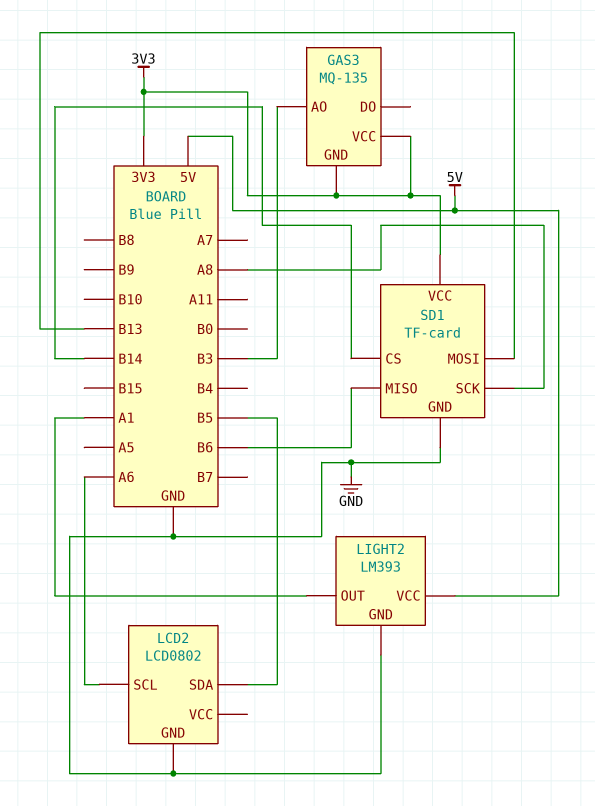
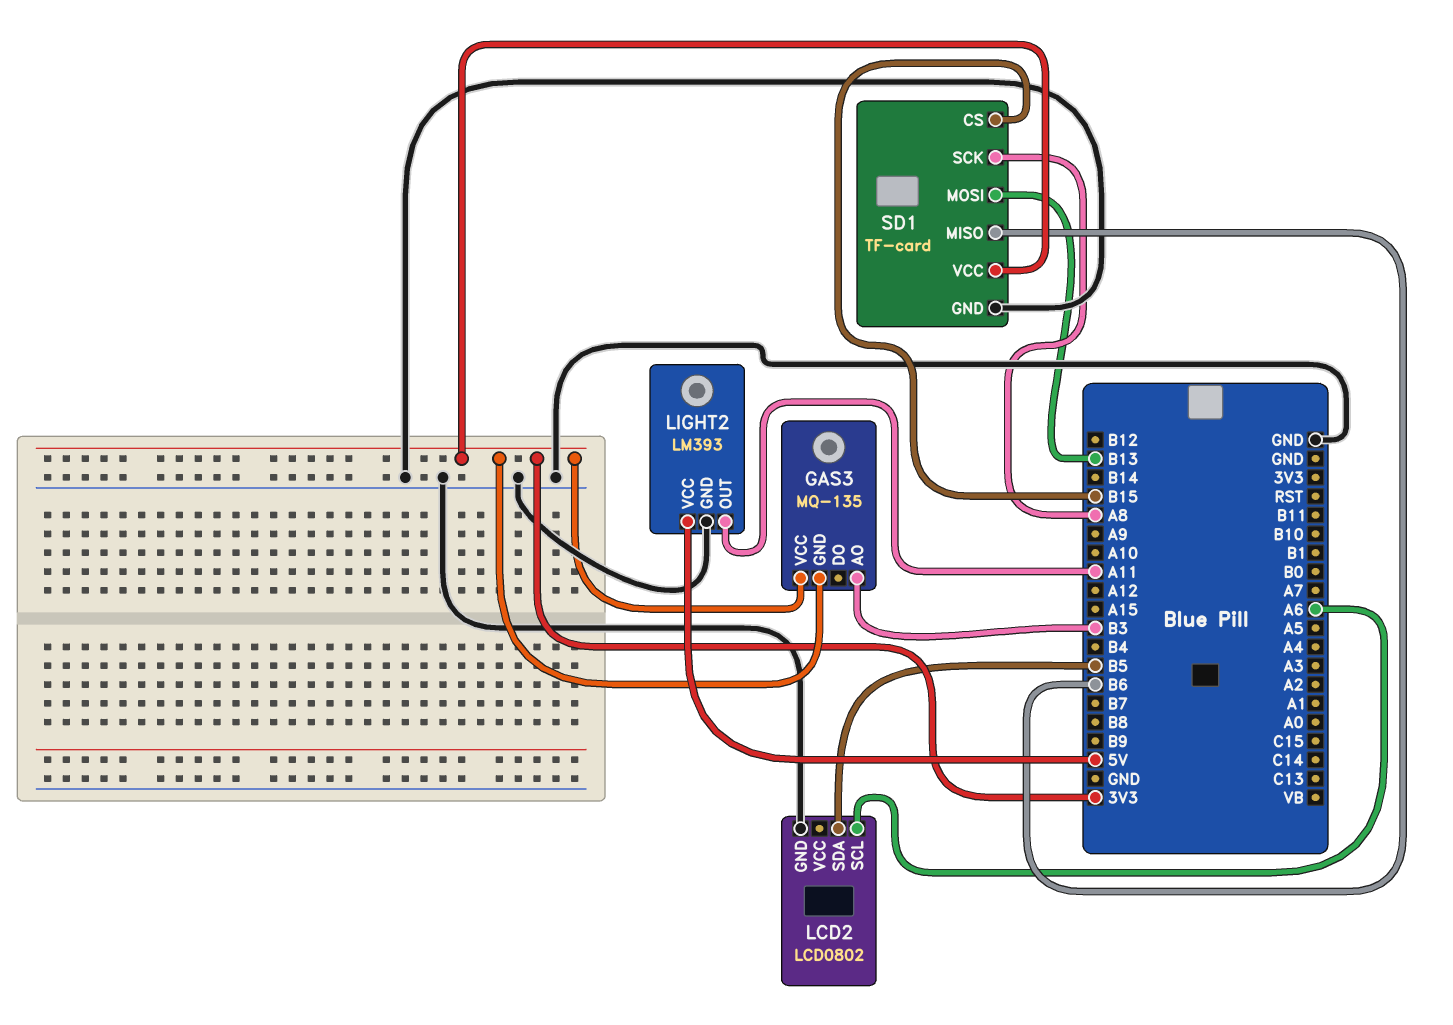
LIGHT2 pin OUT: A1 -> A11
SD1 pin CS: B14 -> B15

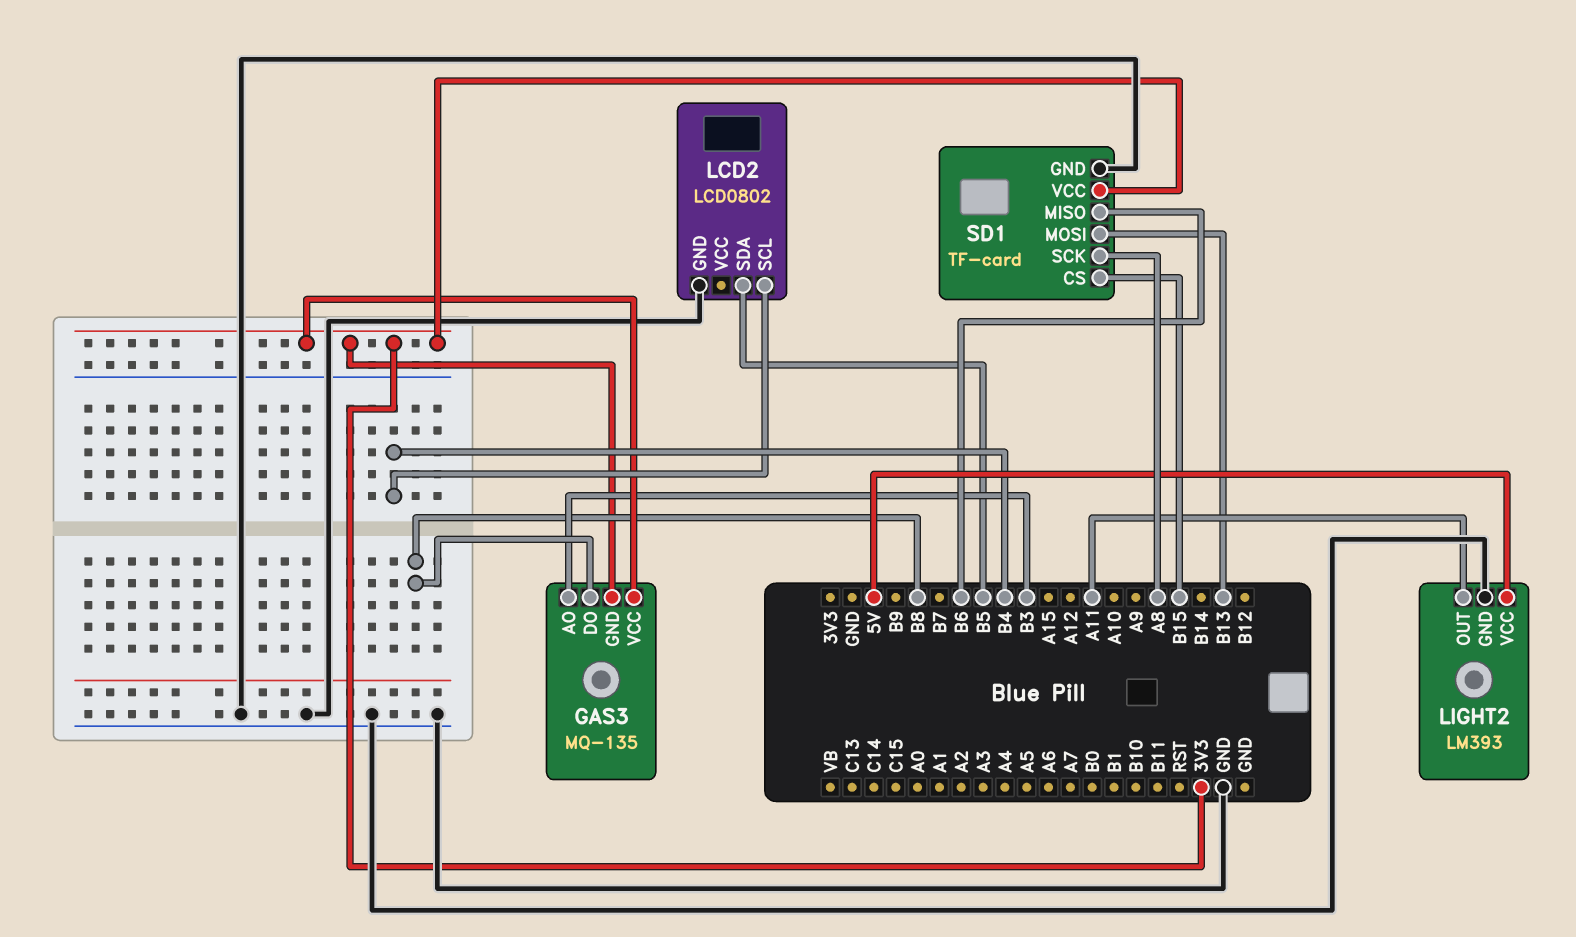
GAS3 pin DO: none -> B8
LCD2 pin SCL: A6 -> B4

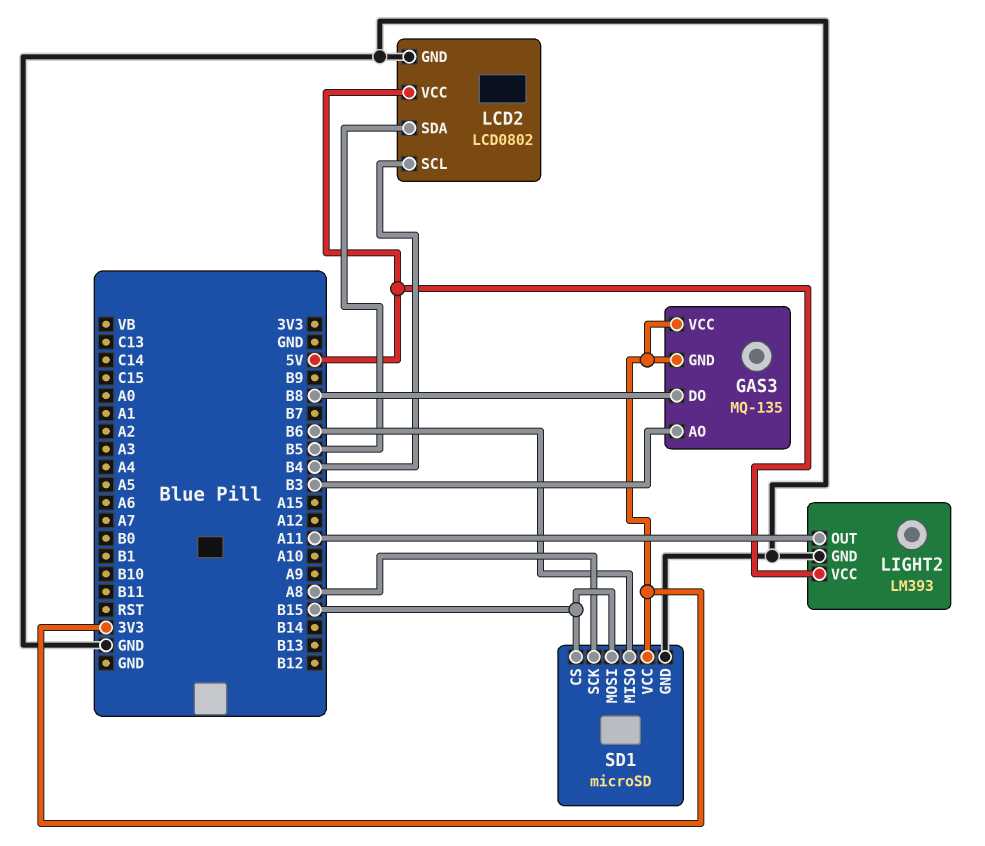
LCD2 pin VCC: none -> 5V
SD1: TF-card -> microSD
SD1 pin MOSI: B13 -> B15

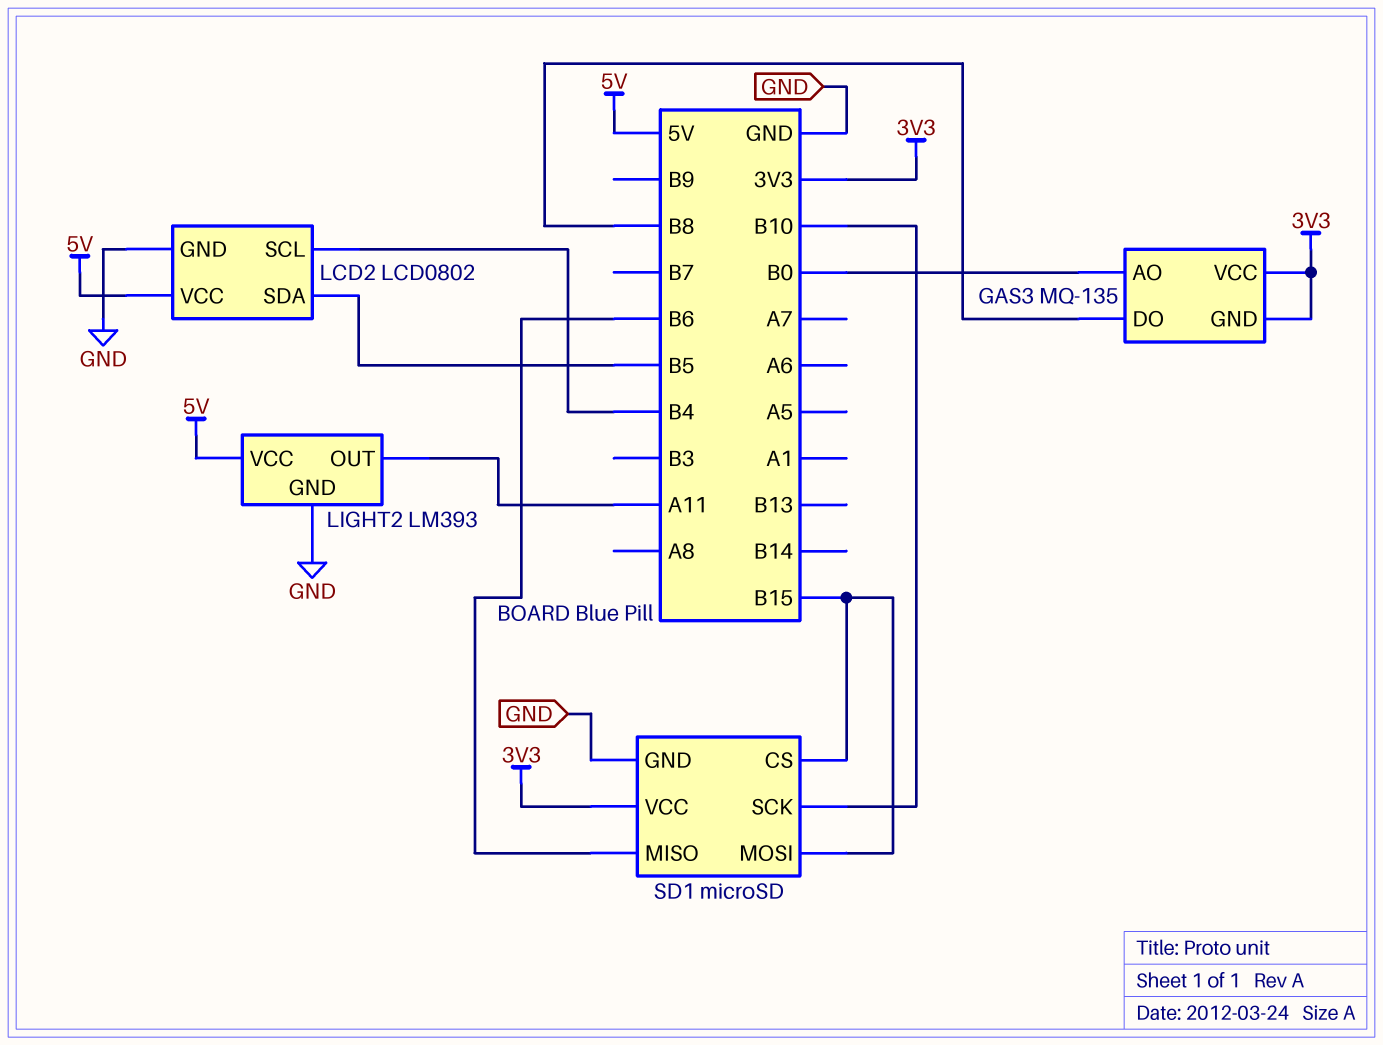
GAS3 pin AO: B3 -> B0
SD1 pin SCK: A8 -> B10

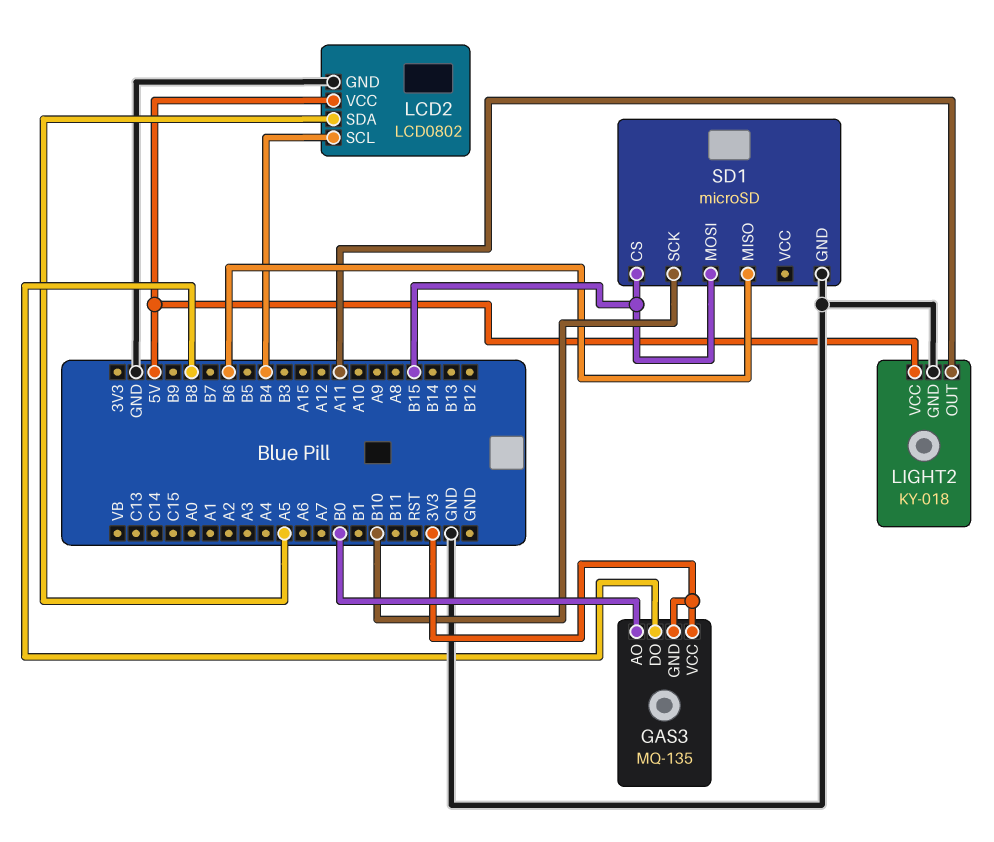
LCD2 pin SDA: B5 -> A5
LIGHT2: LM393 -> KY-018
SD1 pin VCC: 3V3 -> none

